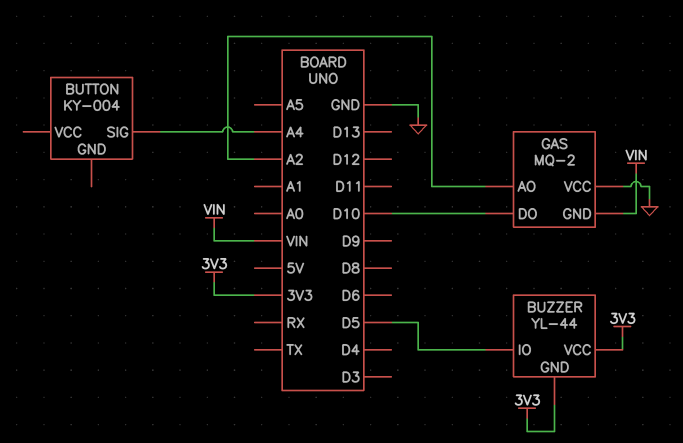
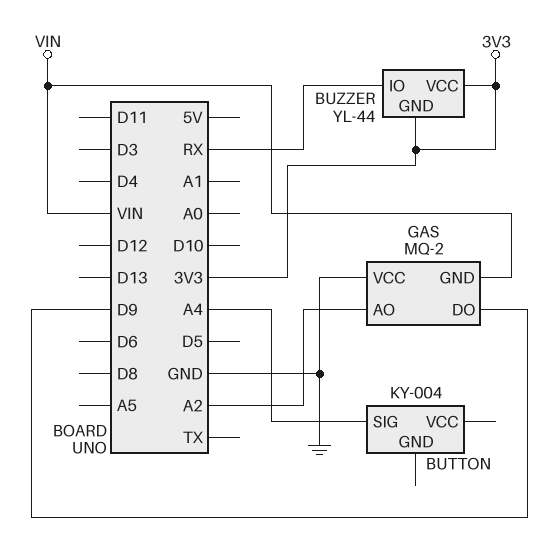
BUZZER pin IO: D5 -> RX
GAS pin DO: D10 -> D9

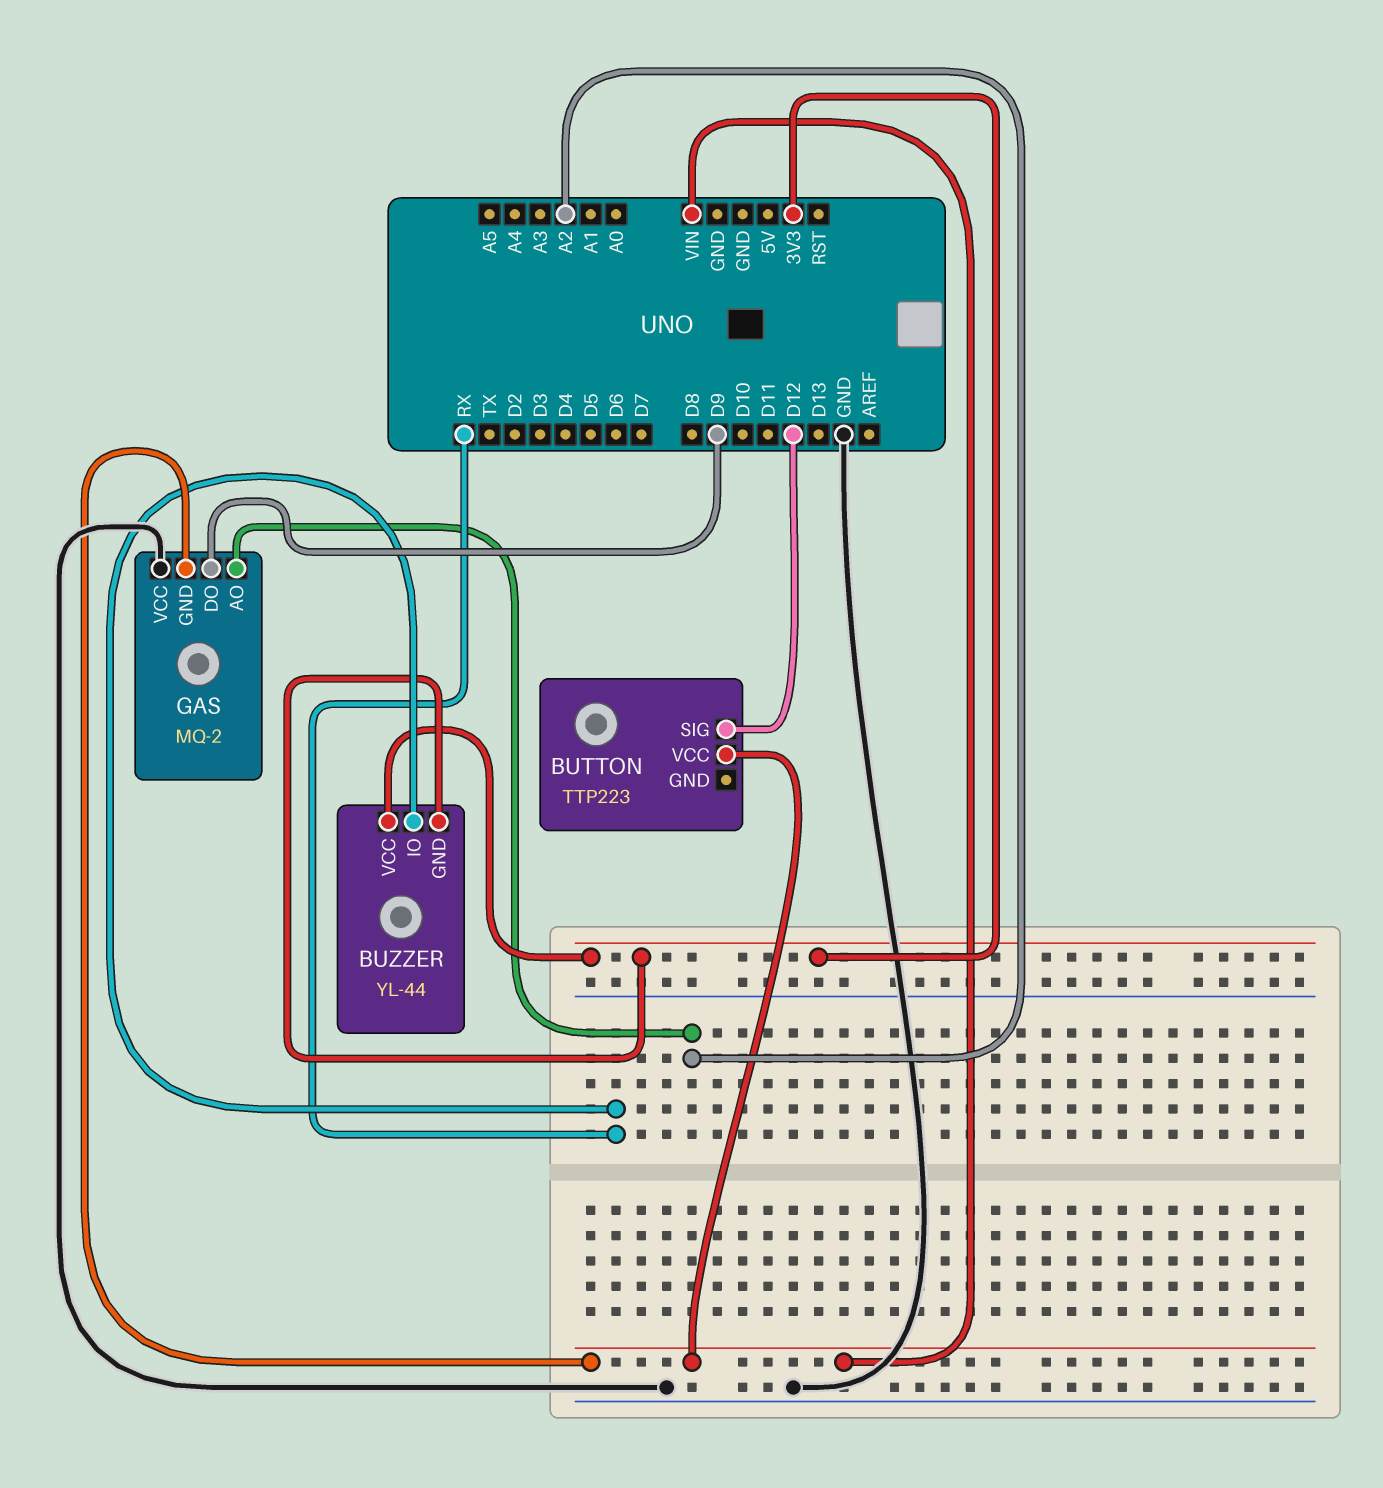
BUTTON: KY-004 -> TTP223
BUTTON pin SIG: A4 -> D12
BUTTON pin VCC: none -> VIN

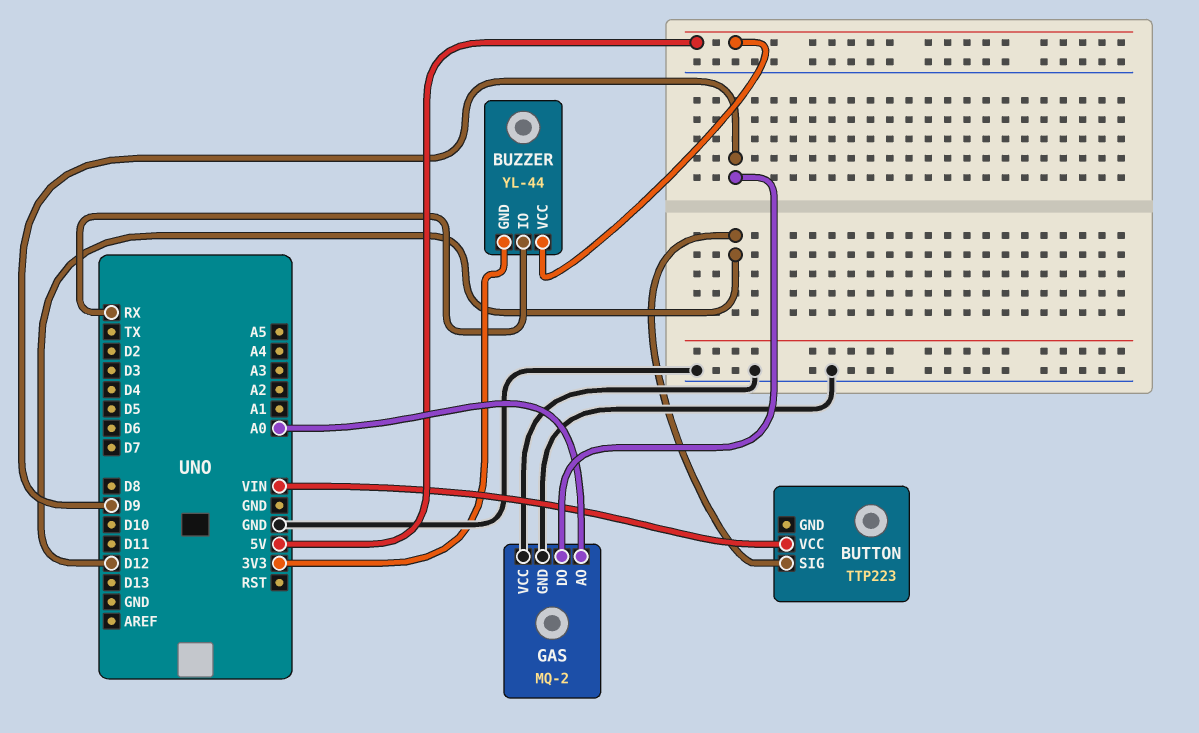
BUZZER pin VCC: 3V3 -> 5V
GAS pin AO: A2 -> A0
GAS pin GND: VIN -> GND

